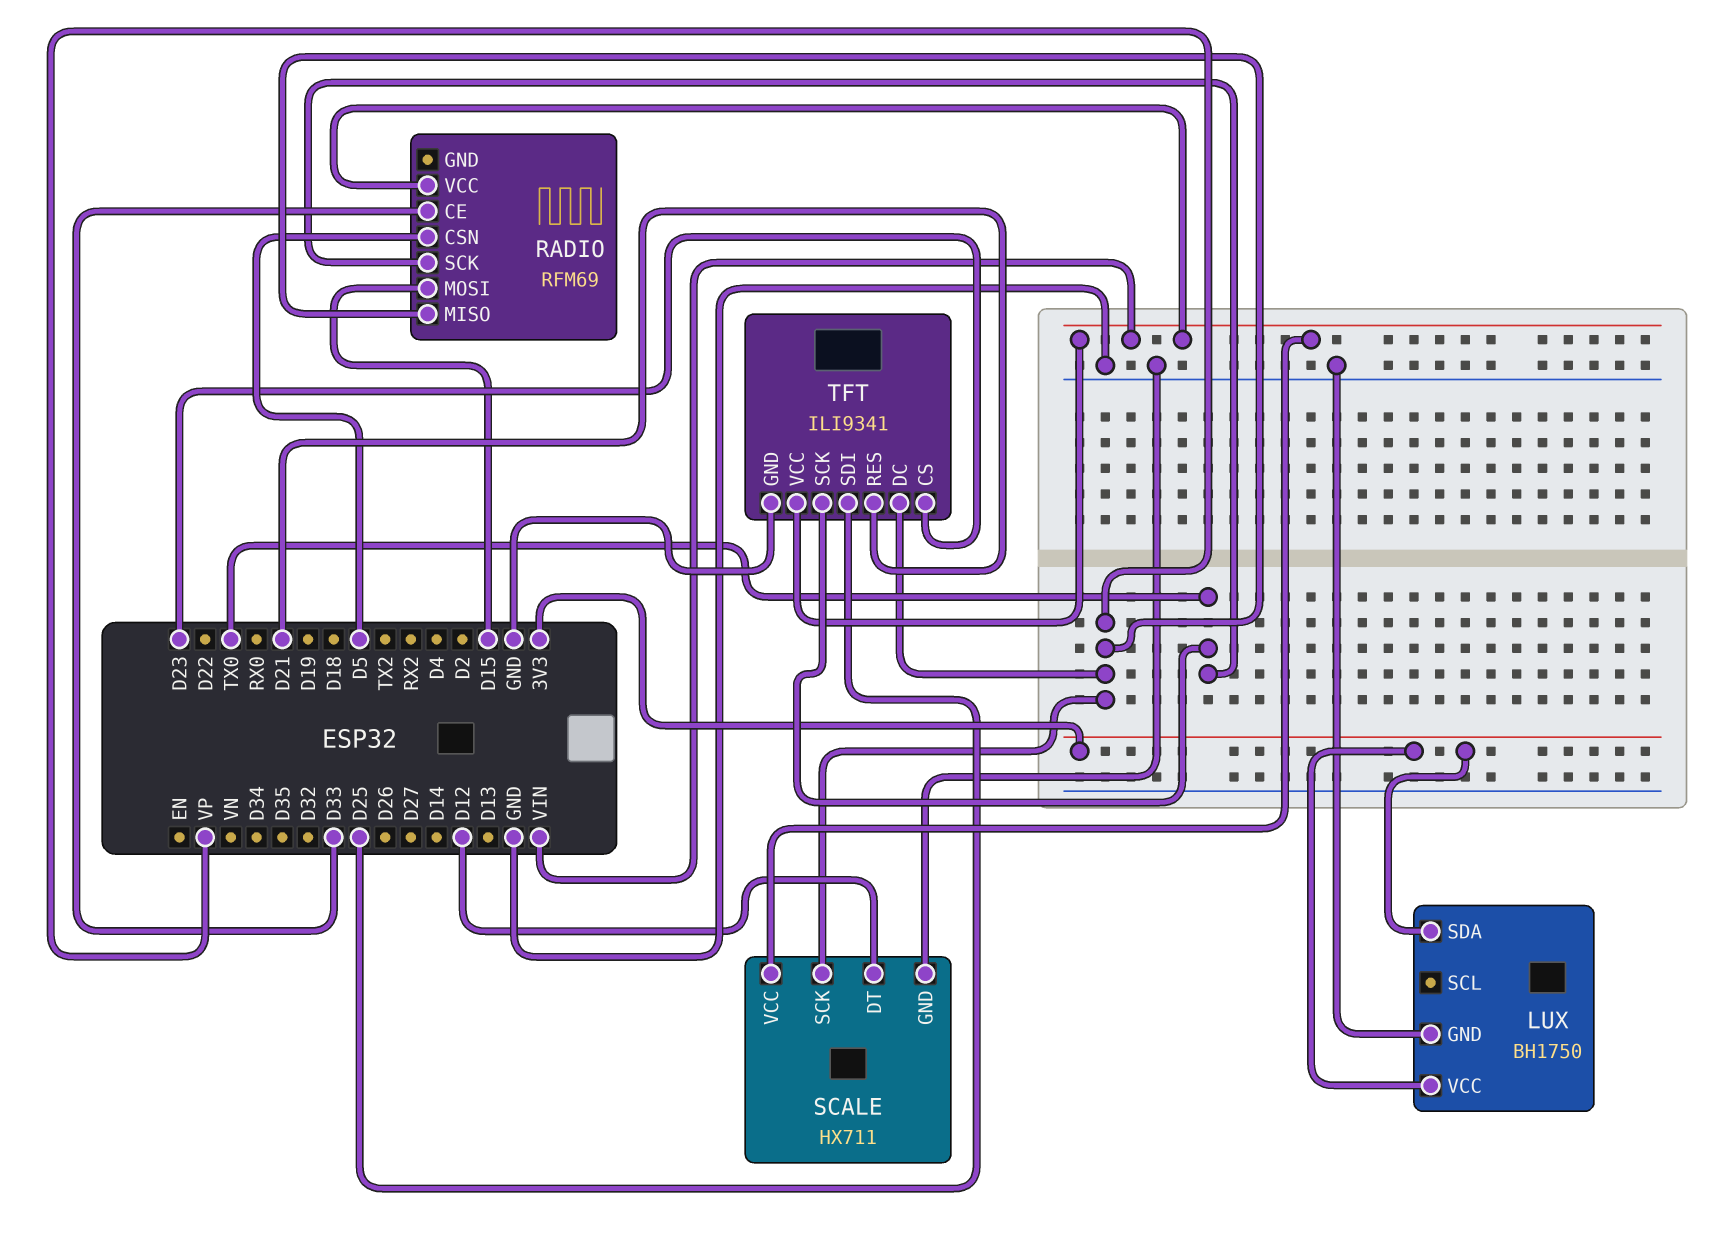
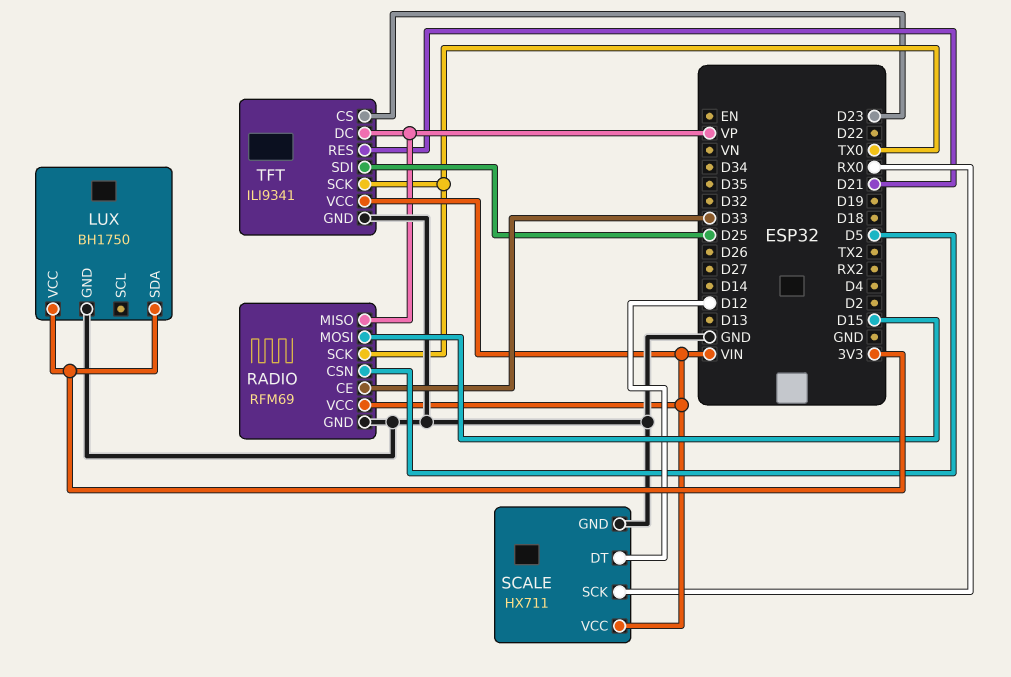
RADIO pin GND: none -> GND
SCALE pin SCK: VP -> RX0

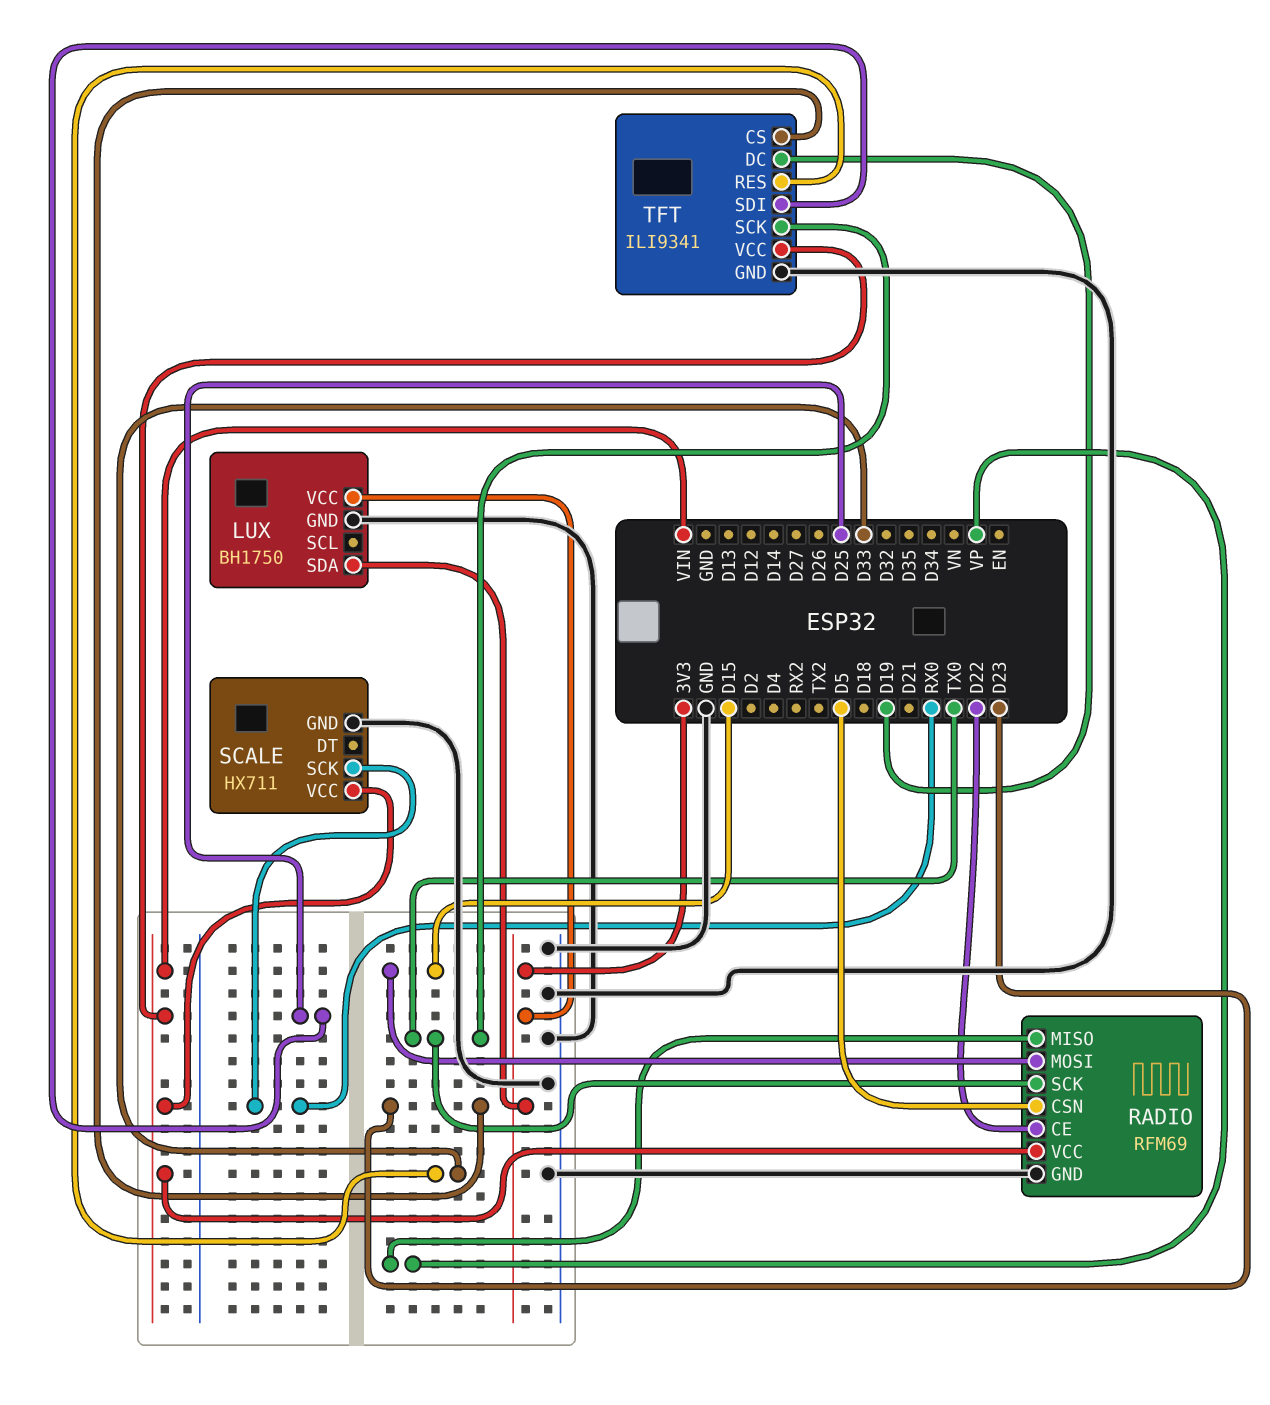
RADIO pin CE: D33 -> D22
SCALE pin DT: D12 -> none
TFT pin DC: VP -> D19
TFT pin RES: D21 -> D33

